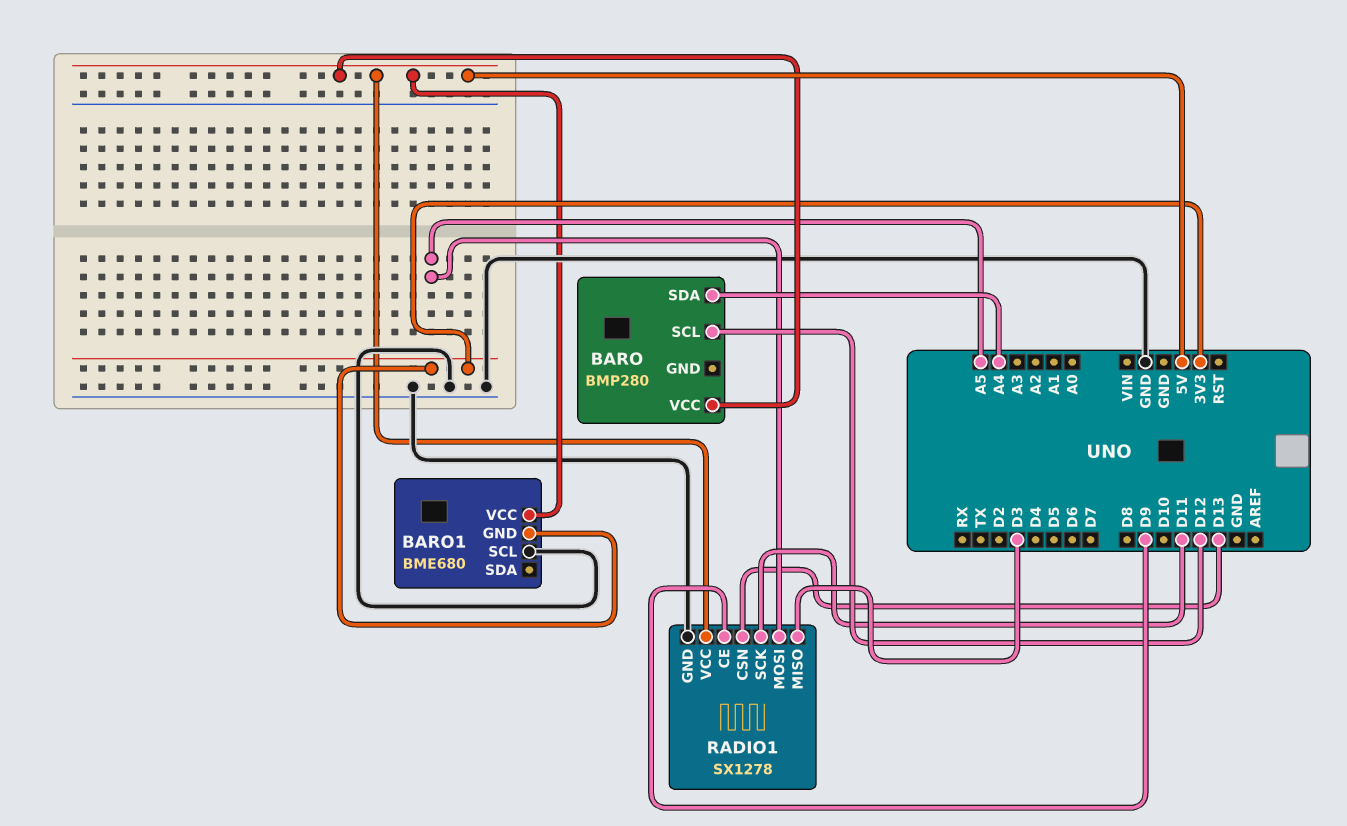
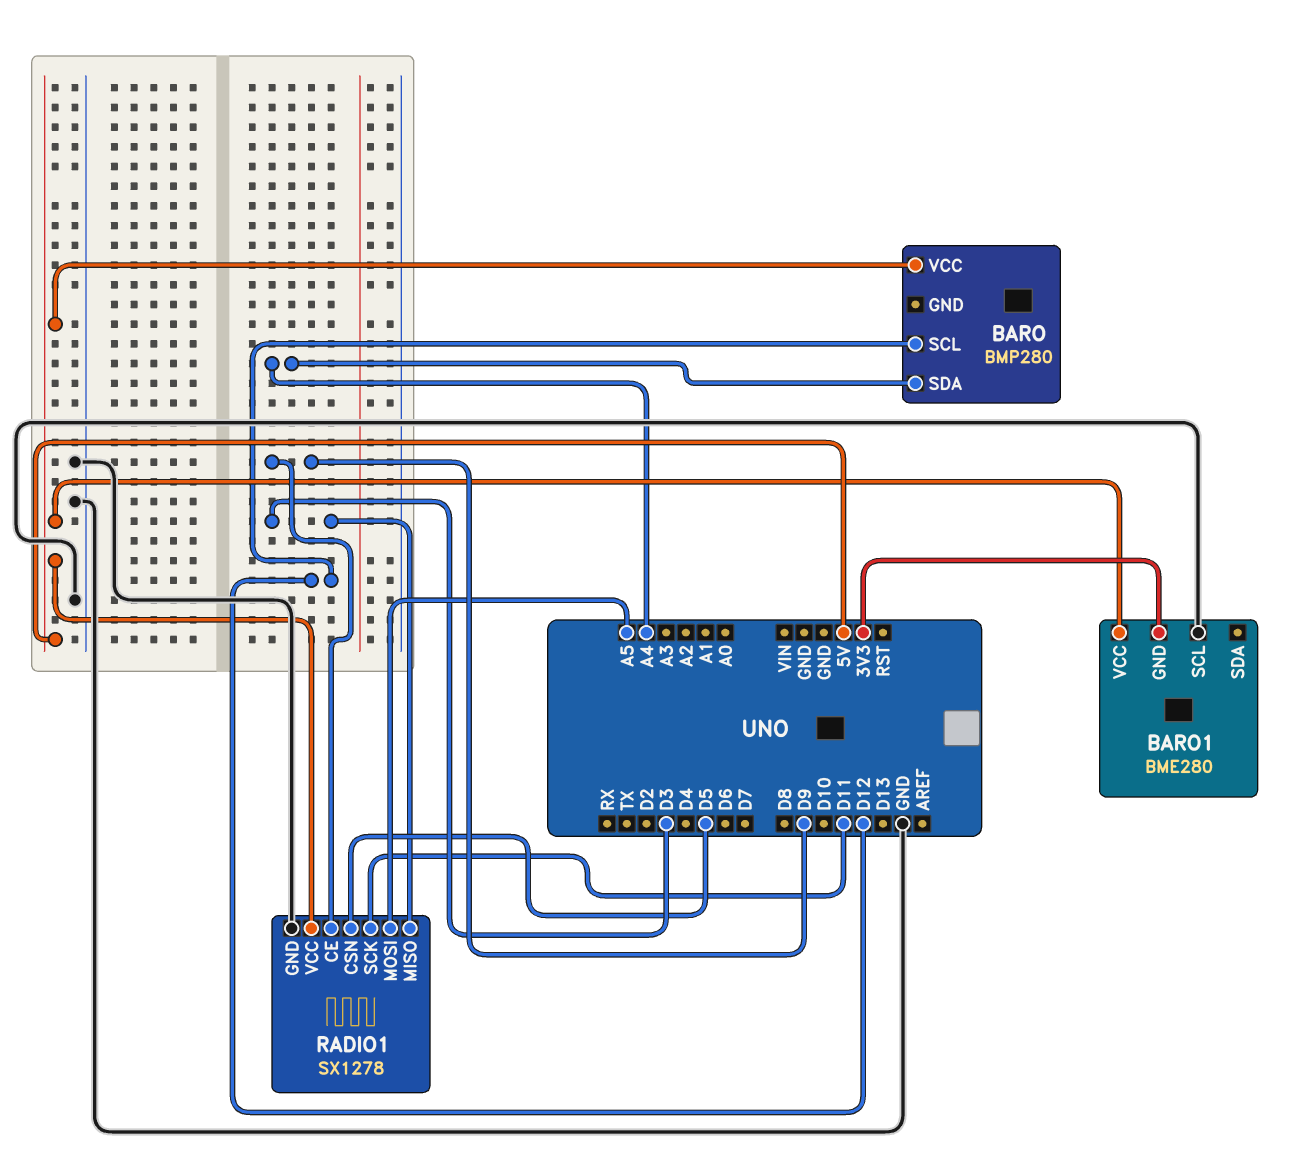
BARO1: BME680 -> BME280
RADIO1 pin CSN: D13 -> D5

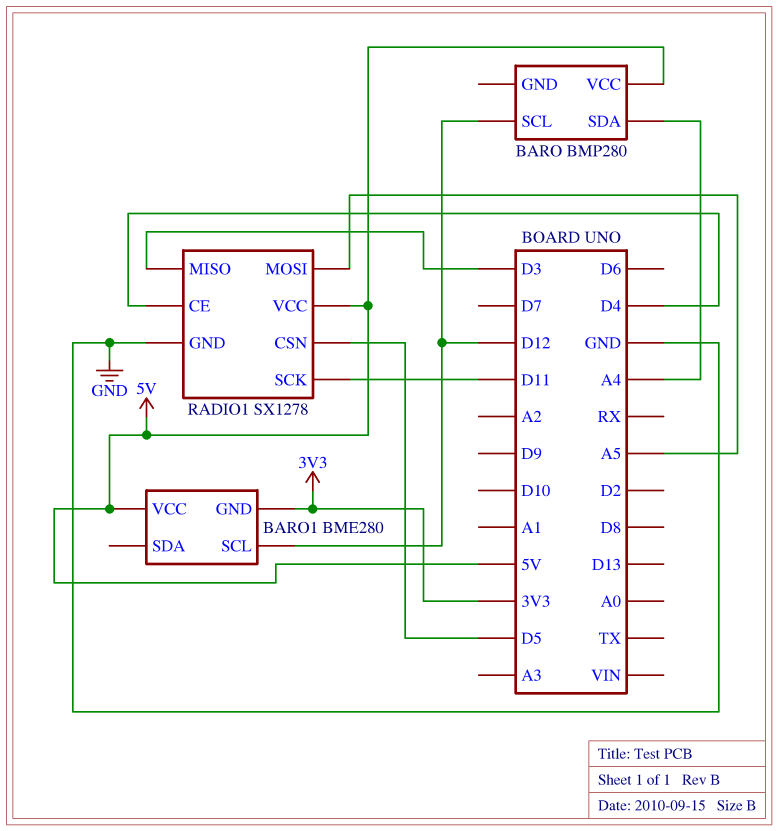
BARO1 pin SCL: GND -> D12
RADIO1 pin CE: D9 -> D4

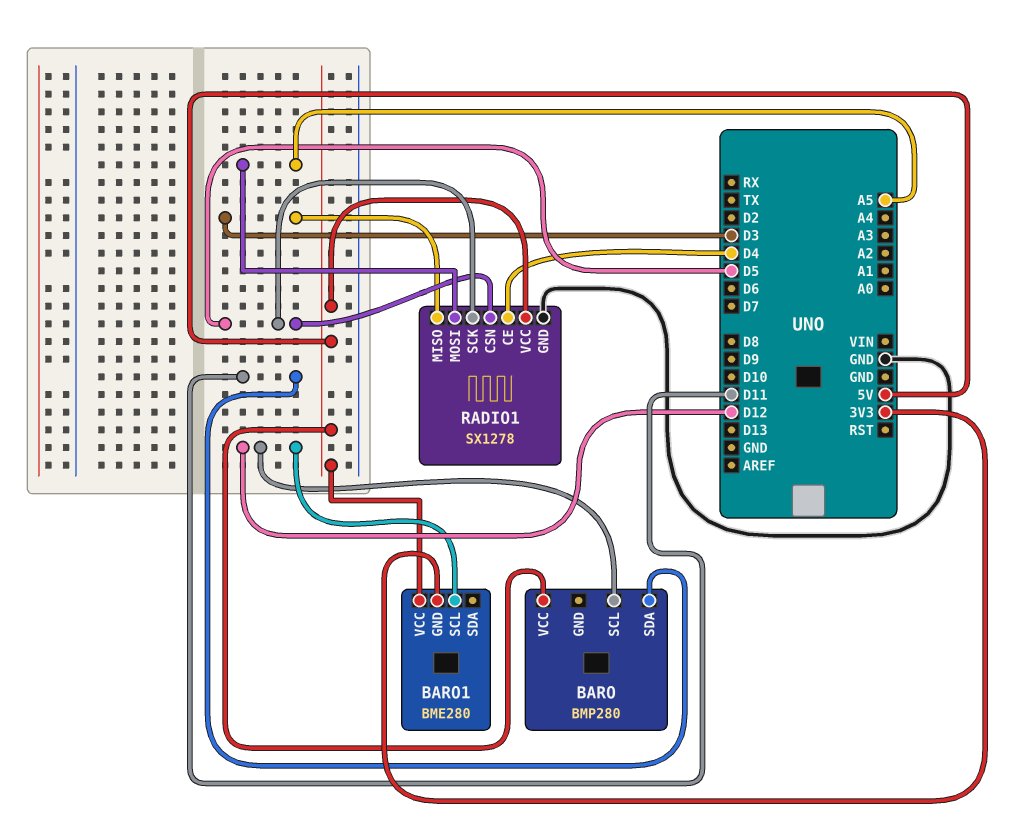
BARO pin SDA: A4 -> D11
RADIO1 pin SCK: D11 -> D5

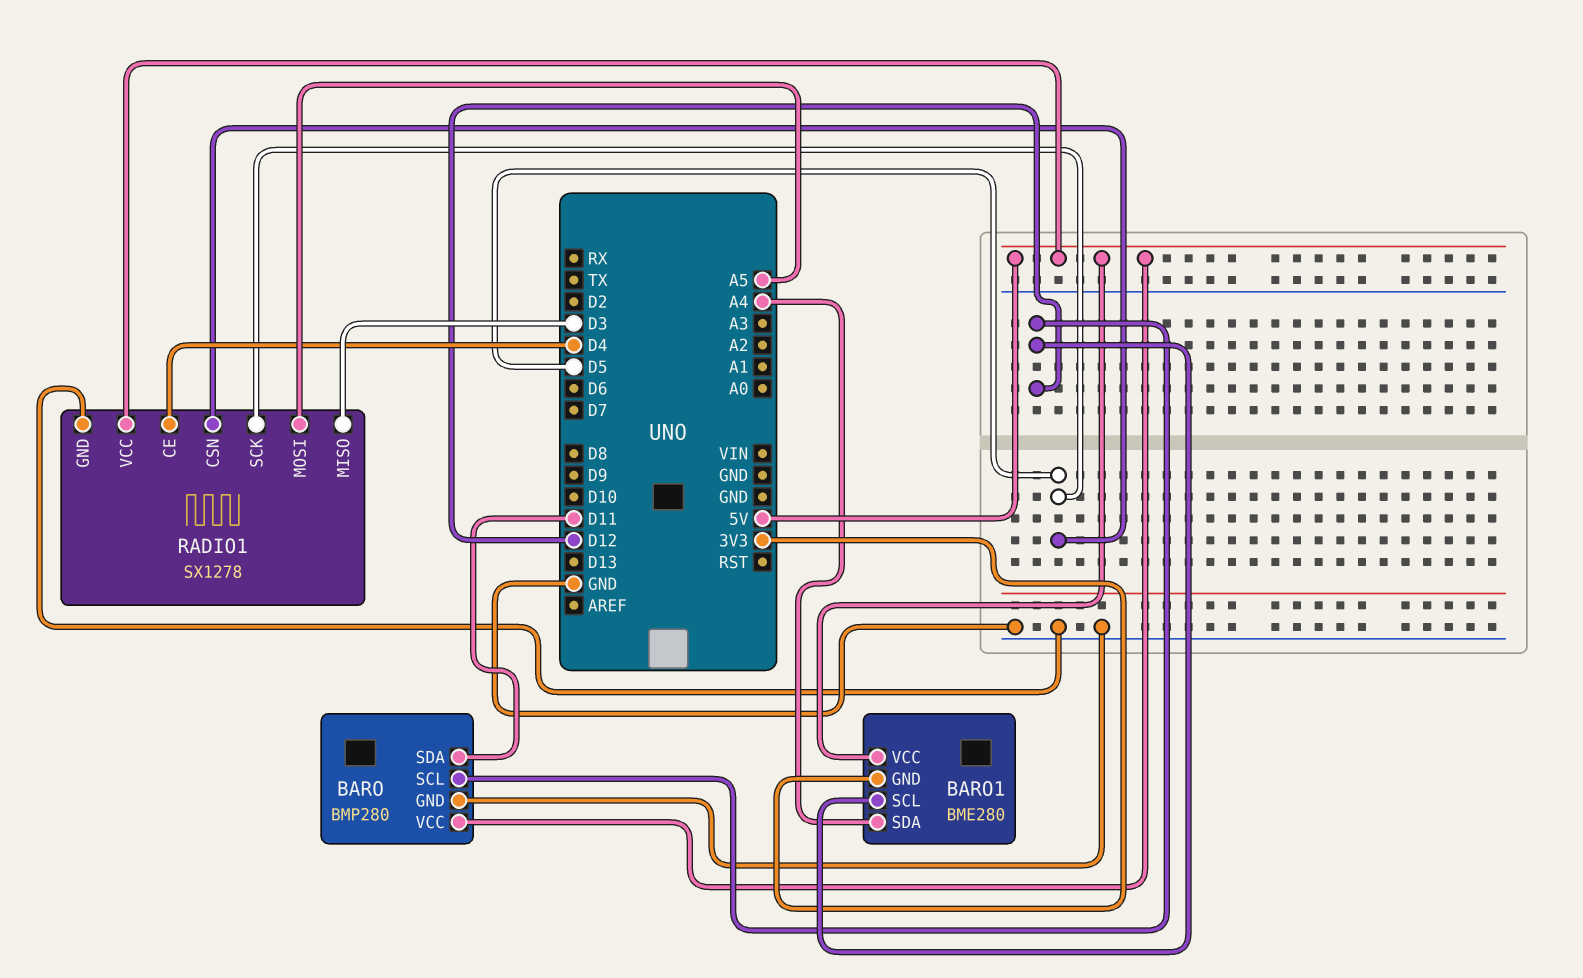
BARO pin GND: none -> GND
BARO1 pin SDA: none -> A4

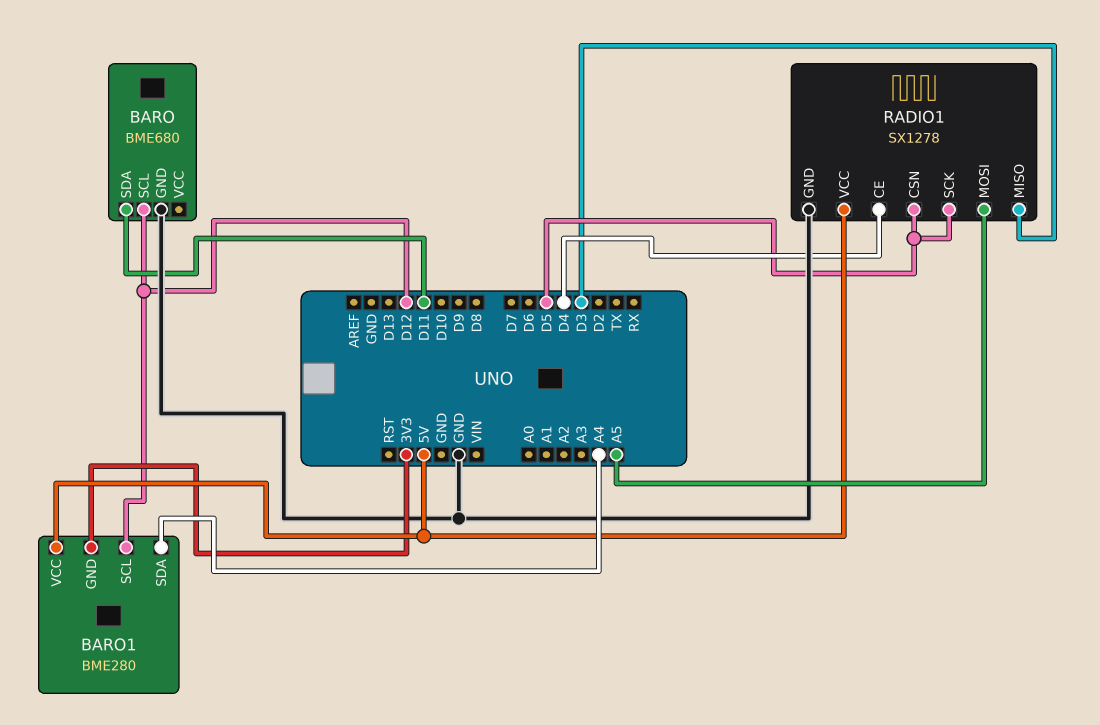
BARO: BMP280 -> BME680
BARO pin VCC: 5V -> none

